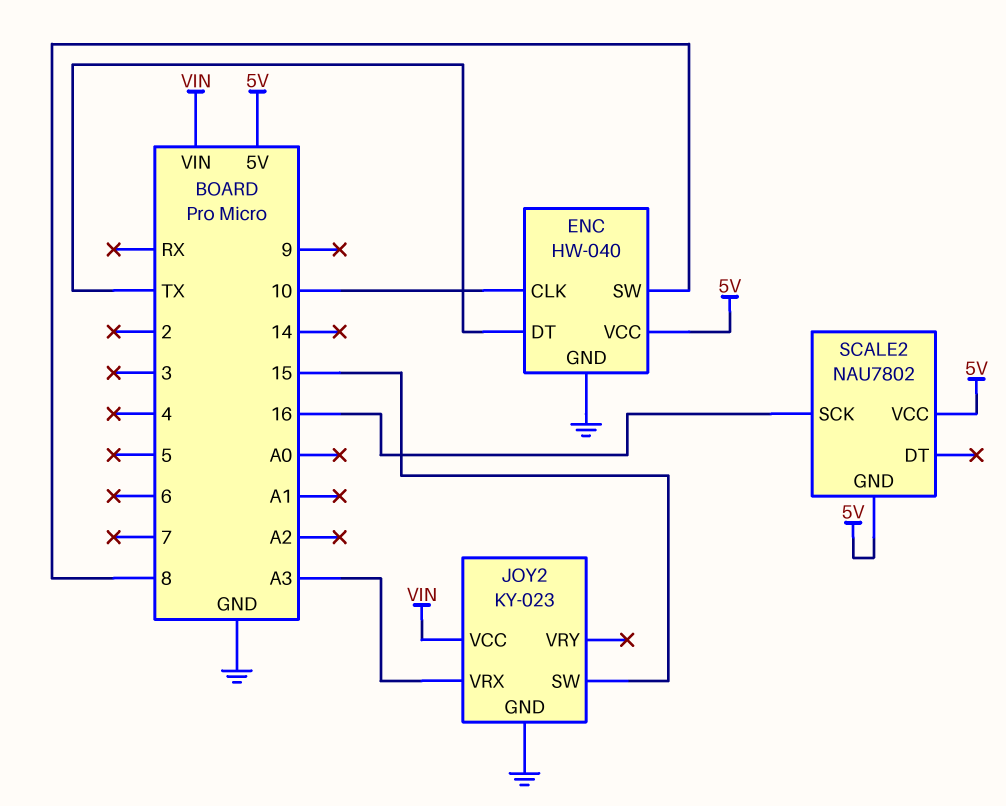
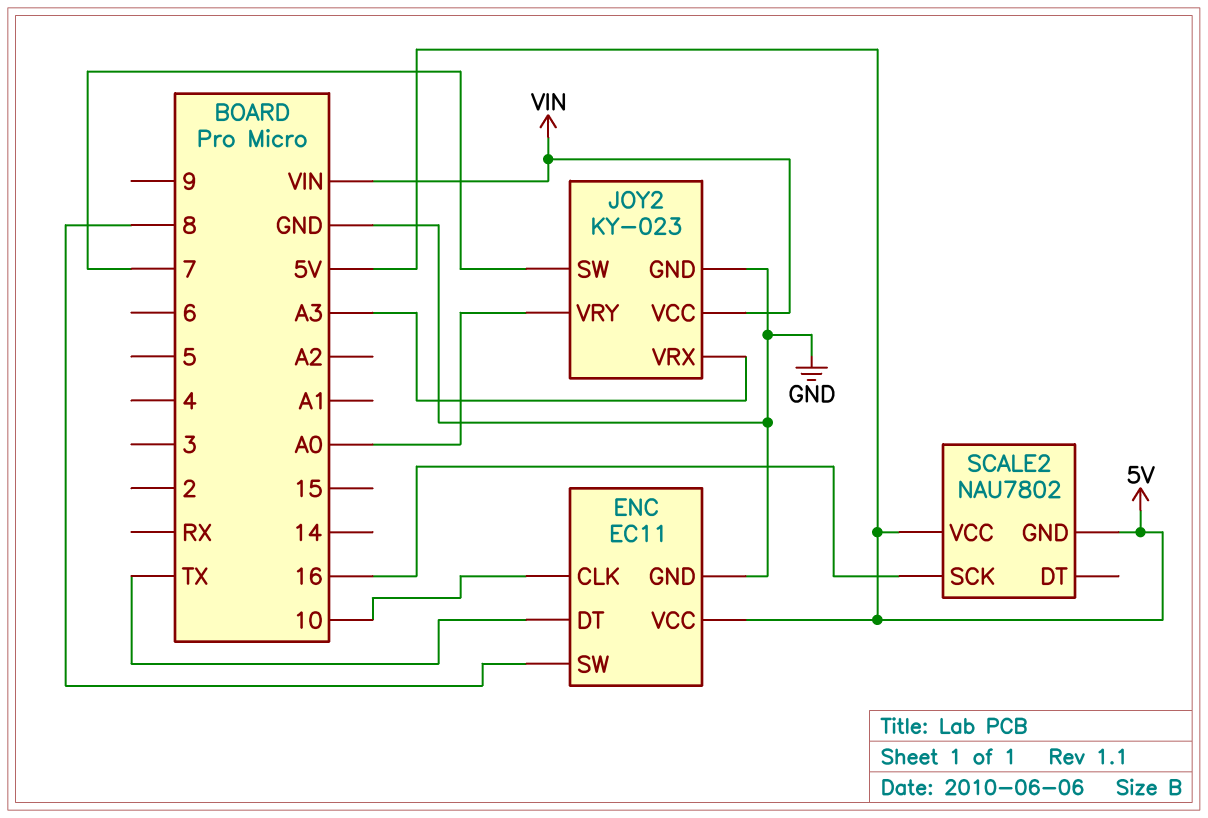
ENC: HW-040 -> EC11
JOY2 pin SW: 15 -> 7
JOY2 pin VRY: none -> A0

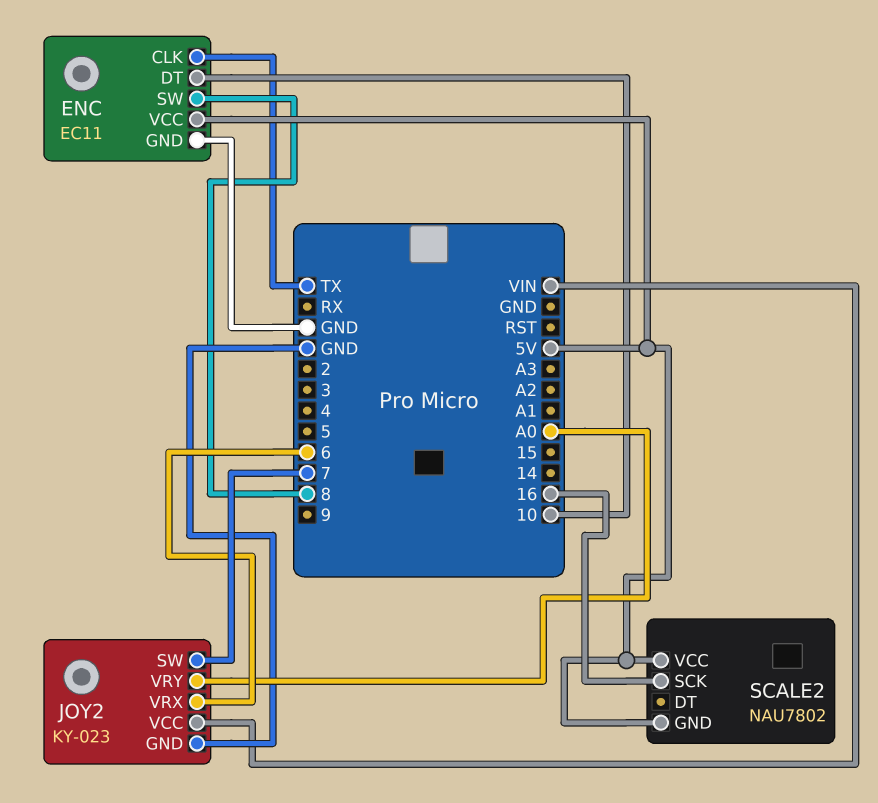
ENC pin CLK: 10 -> TX
ENC pin DT: TX -> 10
JOY2 pin VRX: A3 -> 6

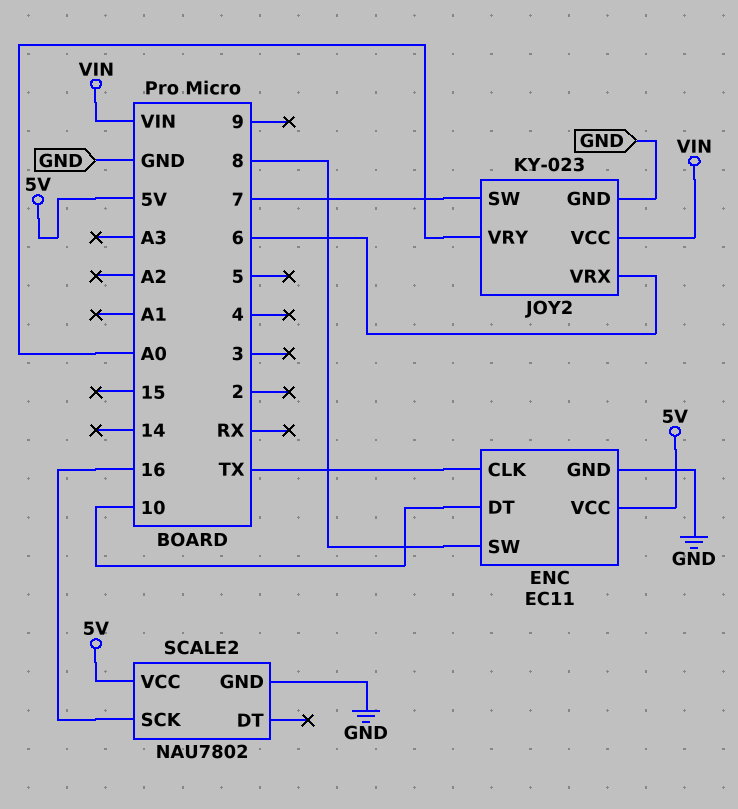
SCALE2 pin GND: 5V -> GND

